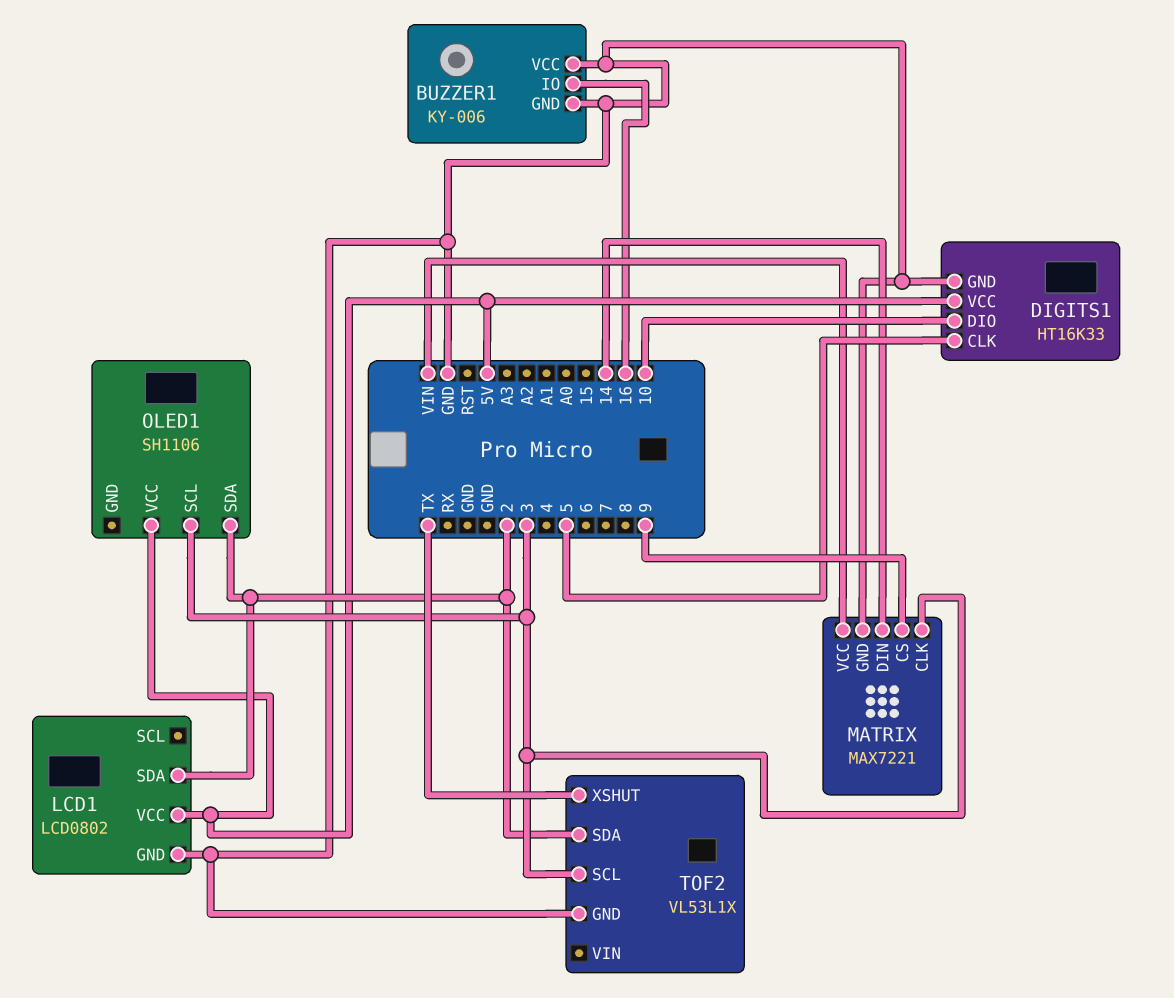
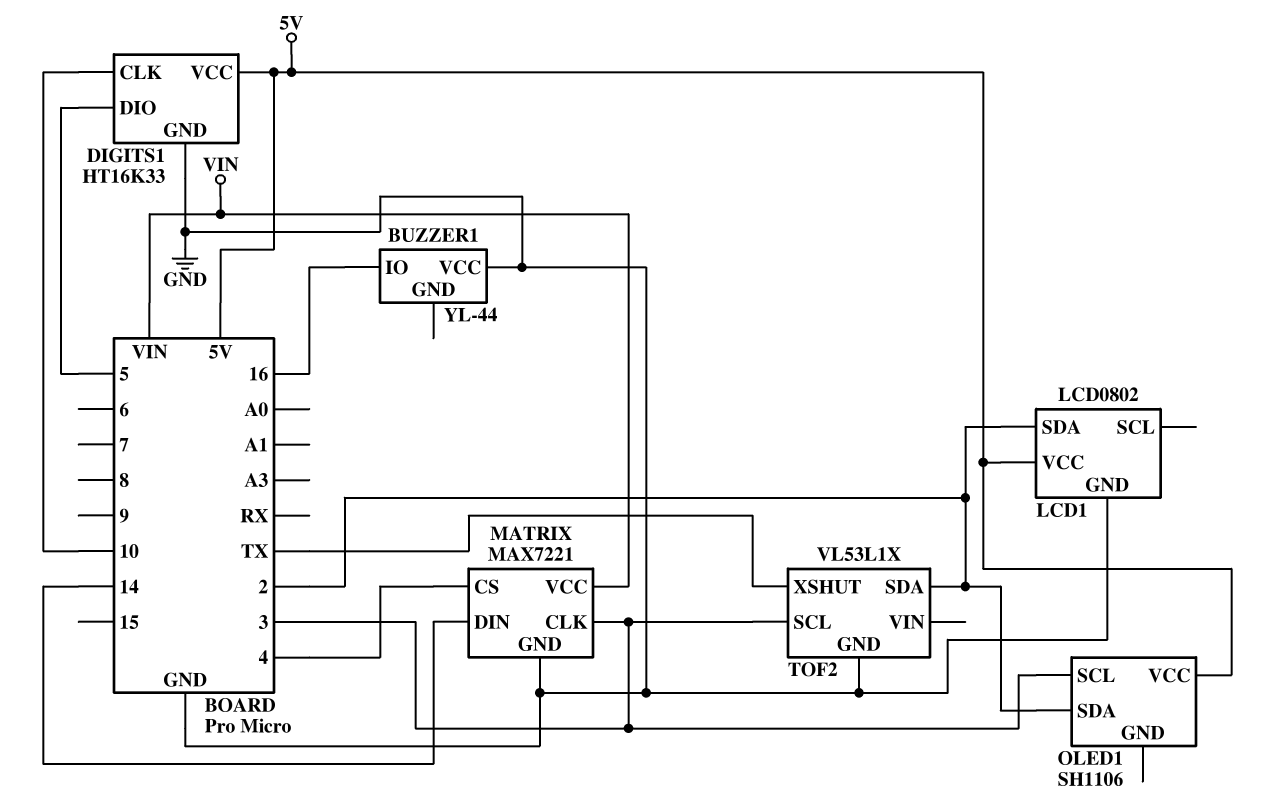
BUZZER1: KY-006 -> YL-44
BUZZER1 pin GND: GND -> none
DIGITS1 pin CLK: 5 -> 10
DIGITS1 pin DIO: 10 -> 5
MATRIX pin CS: 9 -> 4

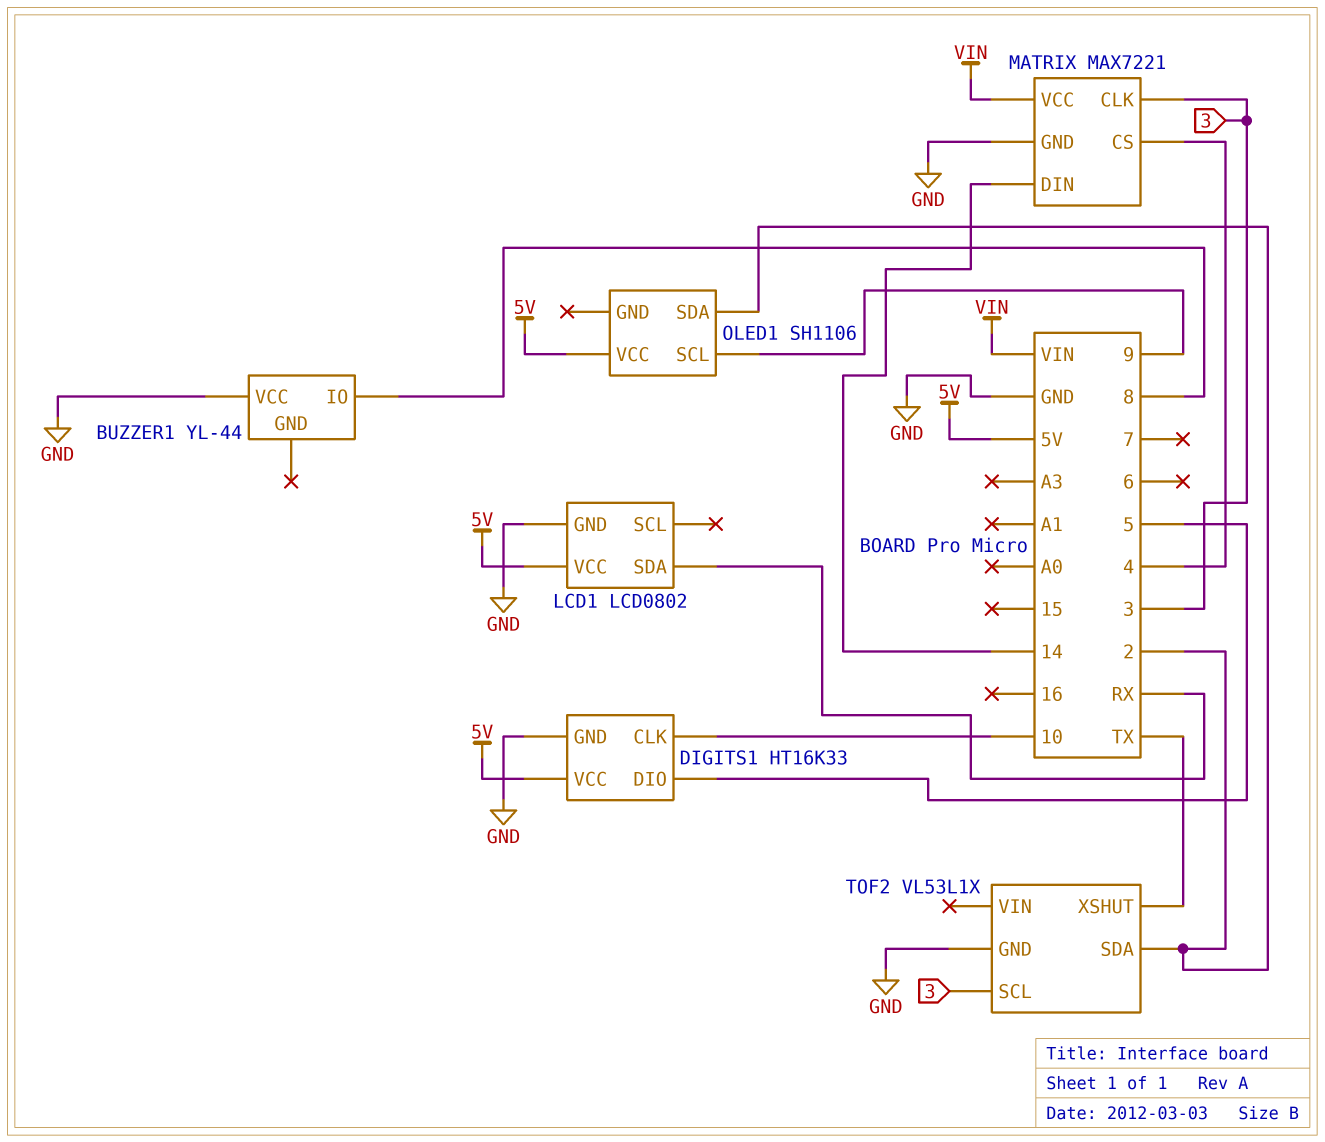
BUZZER1 pin IO: 16 -> 8
LCD1 pin SDA: 2 -> RX
OLED1 pin SCL: 3 -> 9

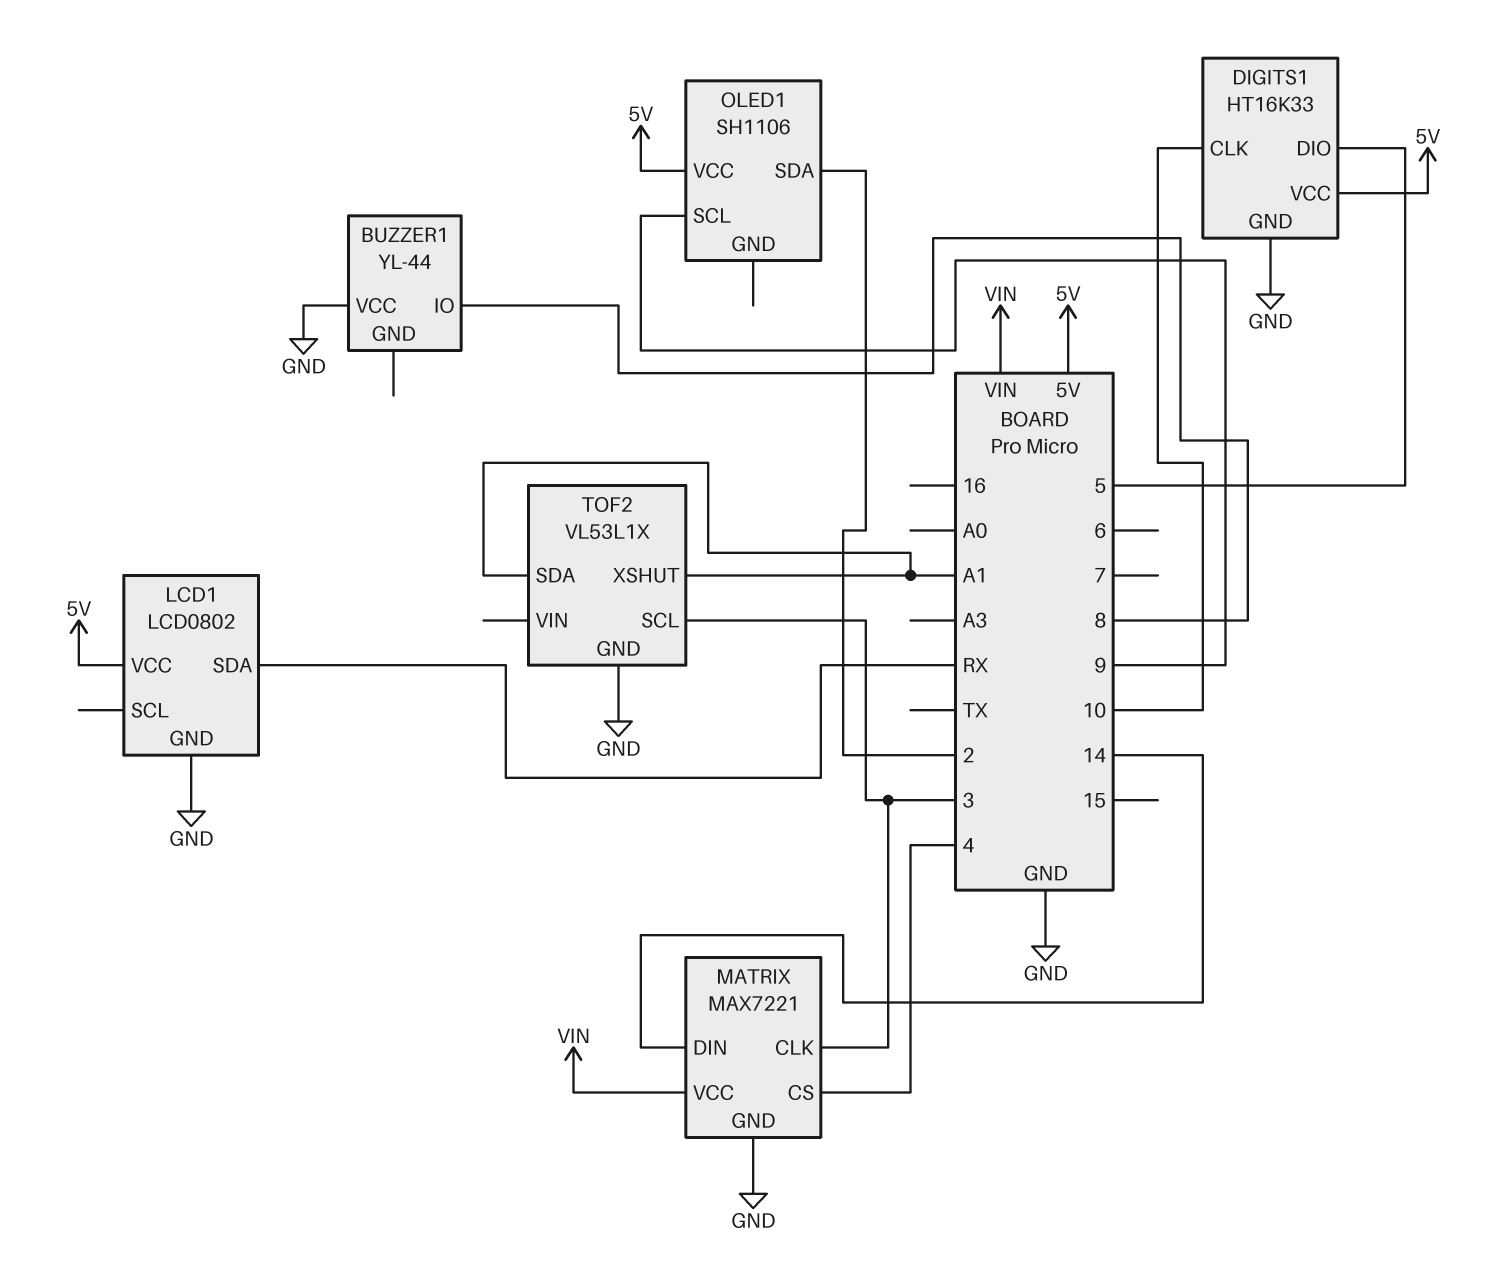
TOF2 pin SDA: 2 -> A1
TOF2 pin XSHUT: TX -> A1

